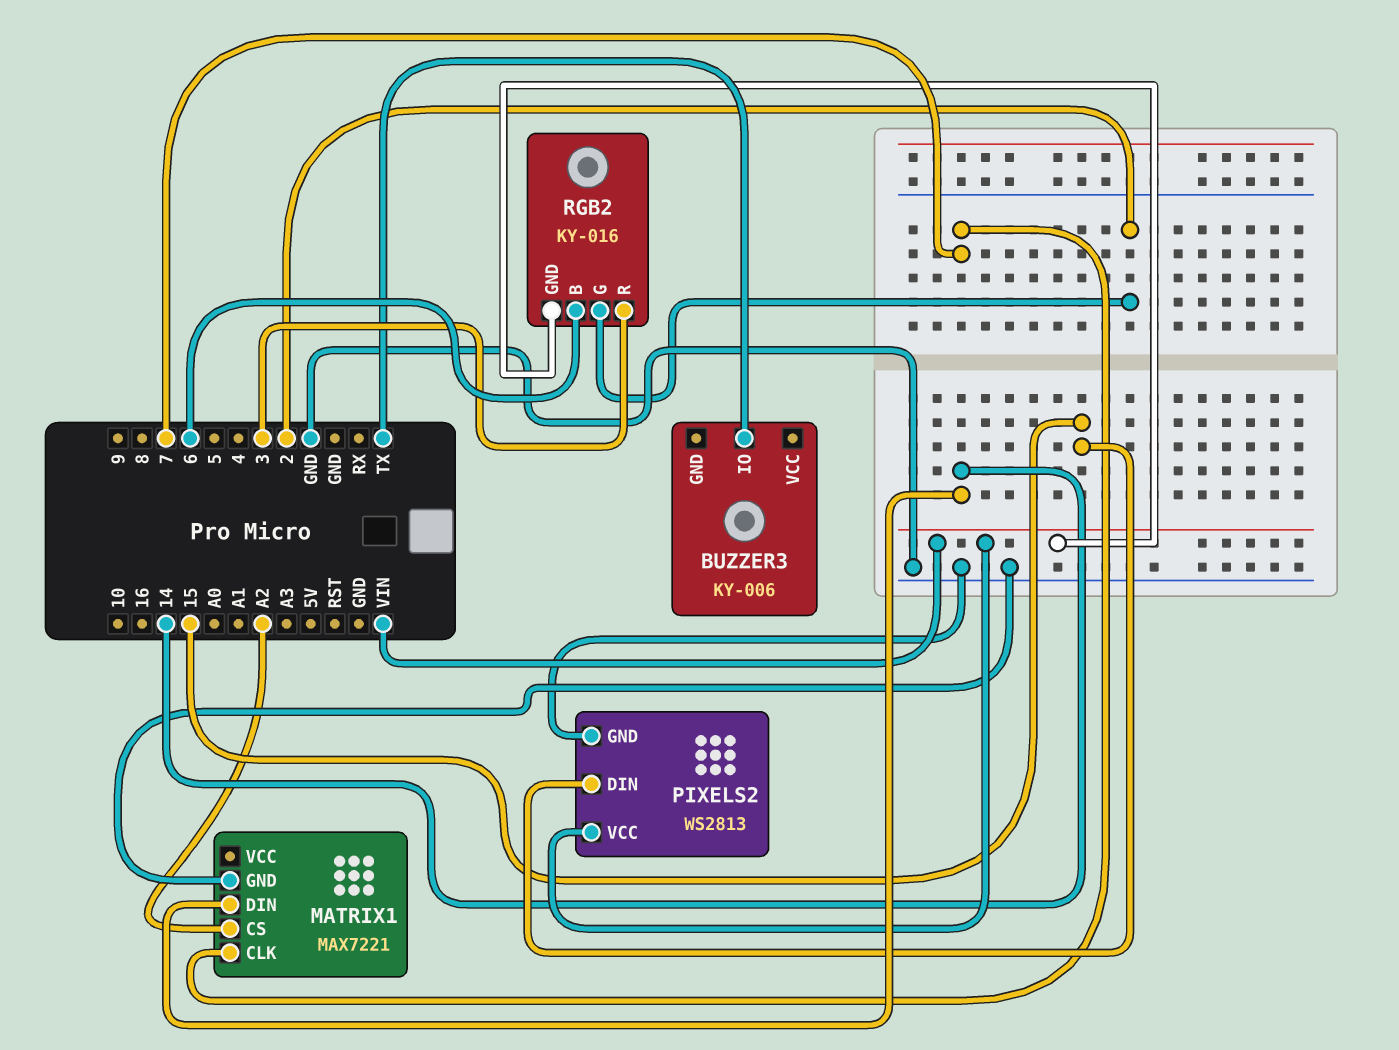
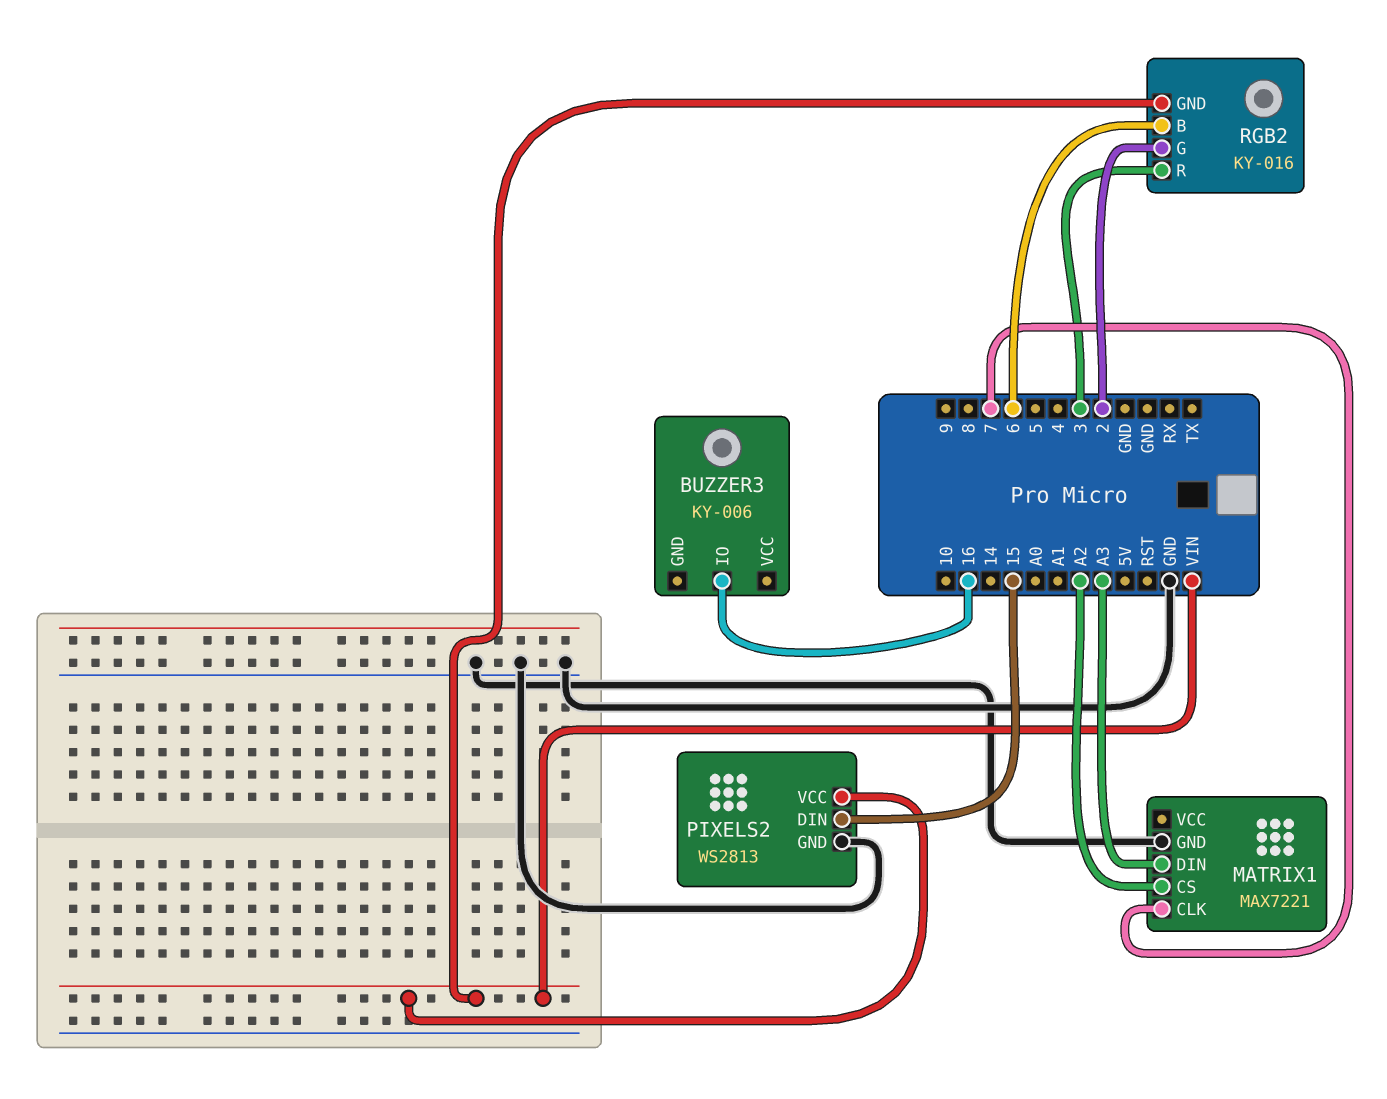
BUZZER3 pin IO: TX -> 16
MATRIX1 pin DIN: 14 -> A3

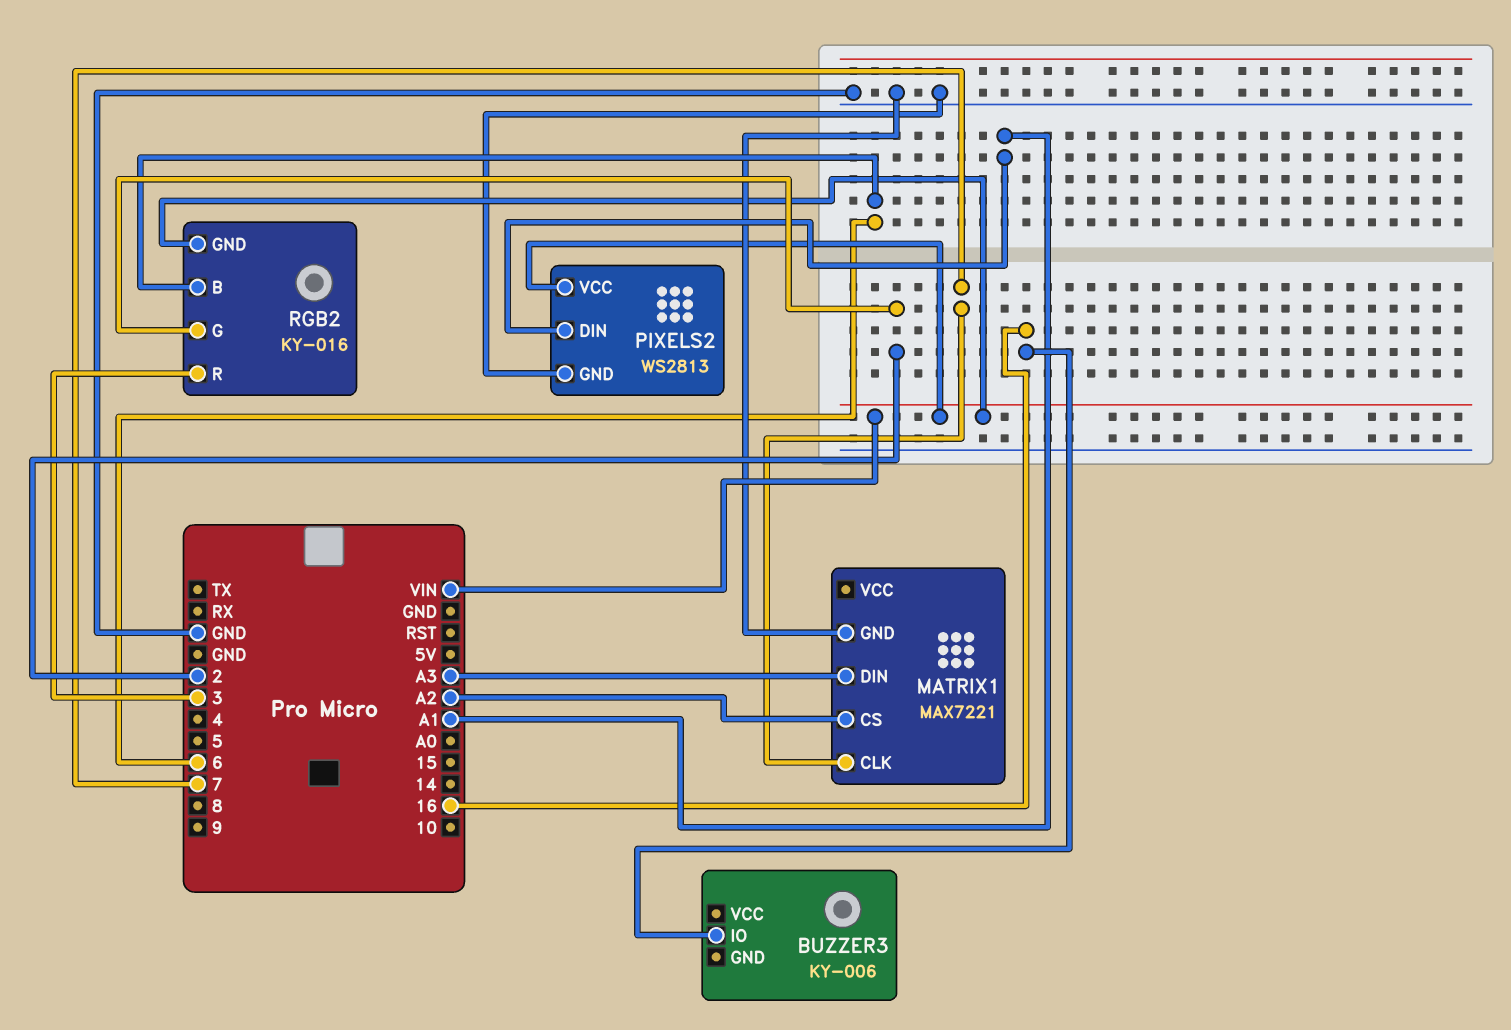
PIXELS2 pin DIN: 15 -> A1

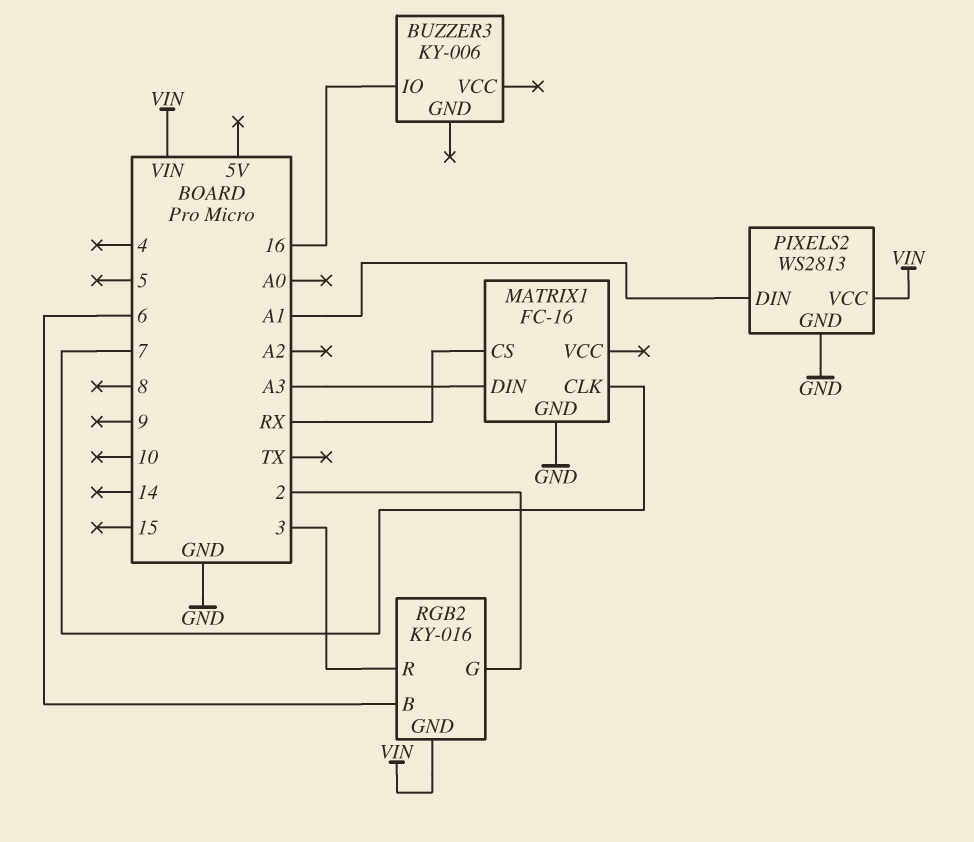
MATRIX1: MAX7221 -> FC-16
MATRIX1 pin CS: A2 -> RX

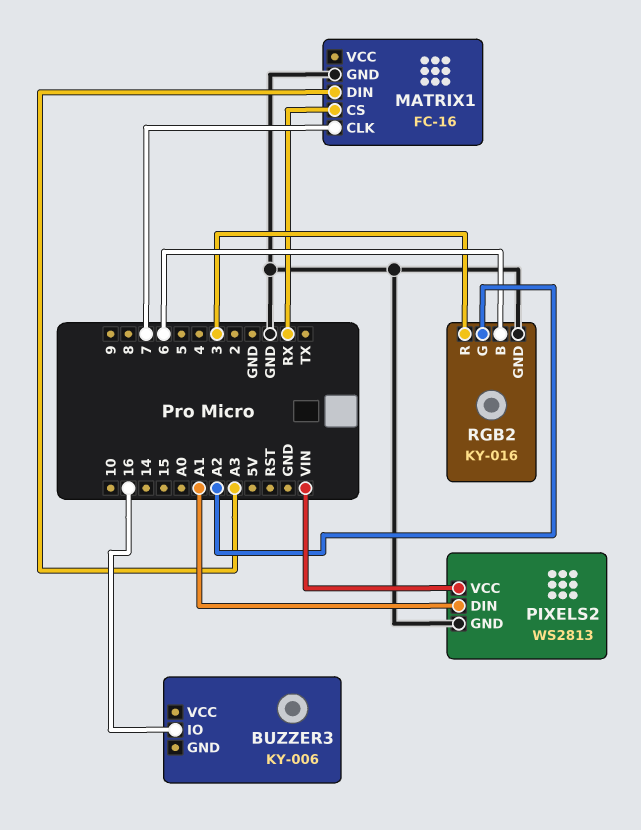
RGB2 pin G: 2 -> A2
RGB2 pin GND: VIN -> GND

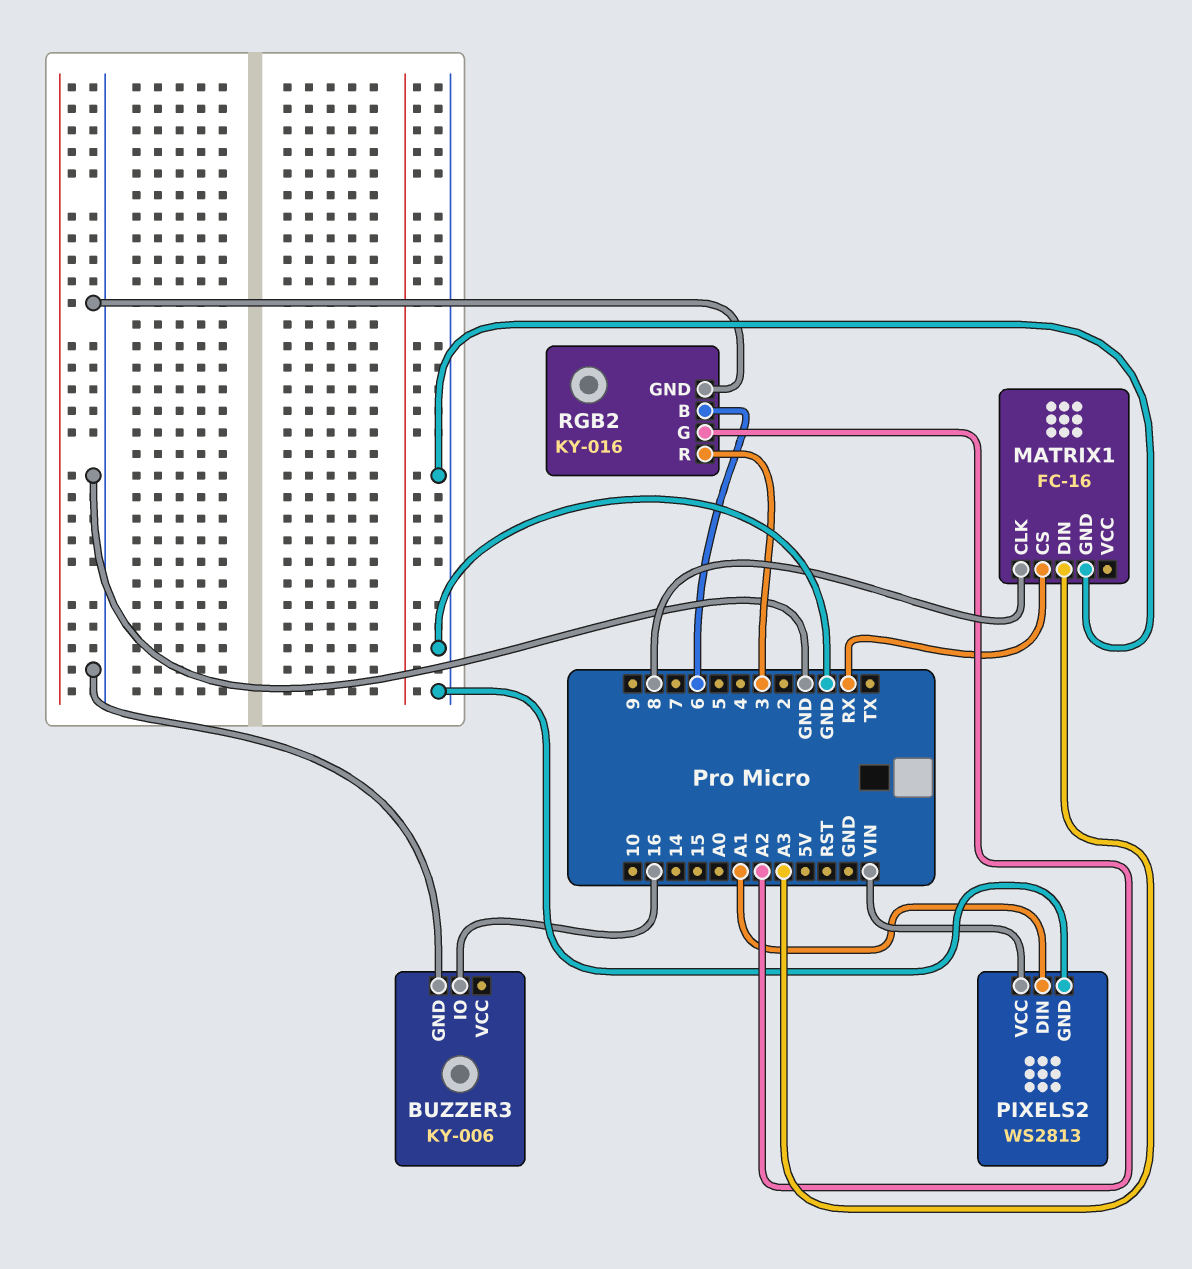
BUZZER3 pin GND: none -> GND
MATRIX1 pin CLK: 7 -> 8

